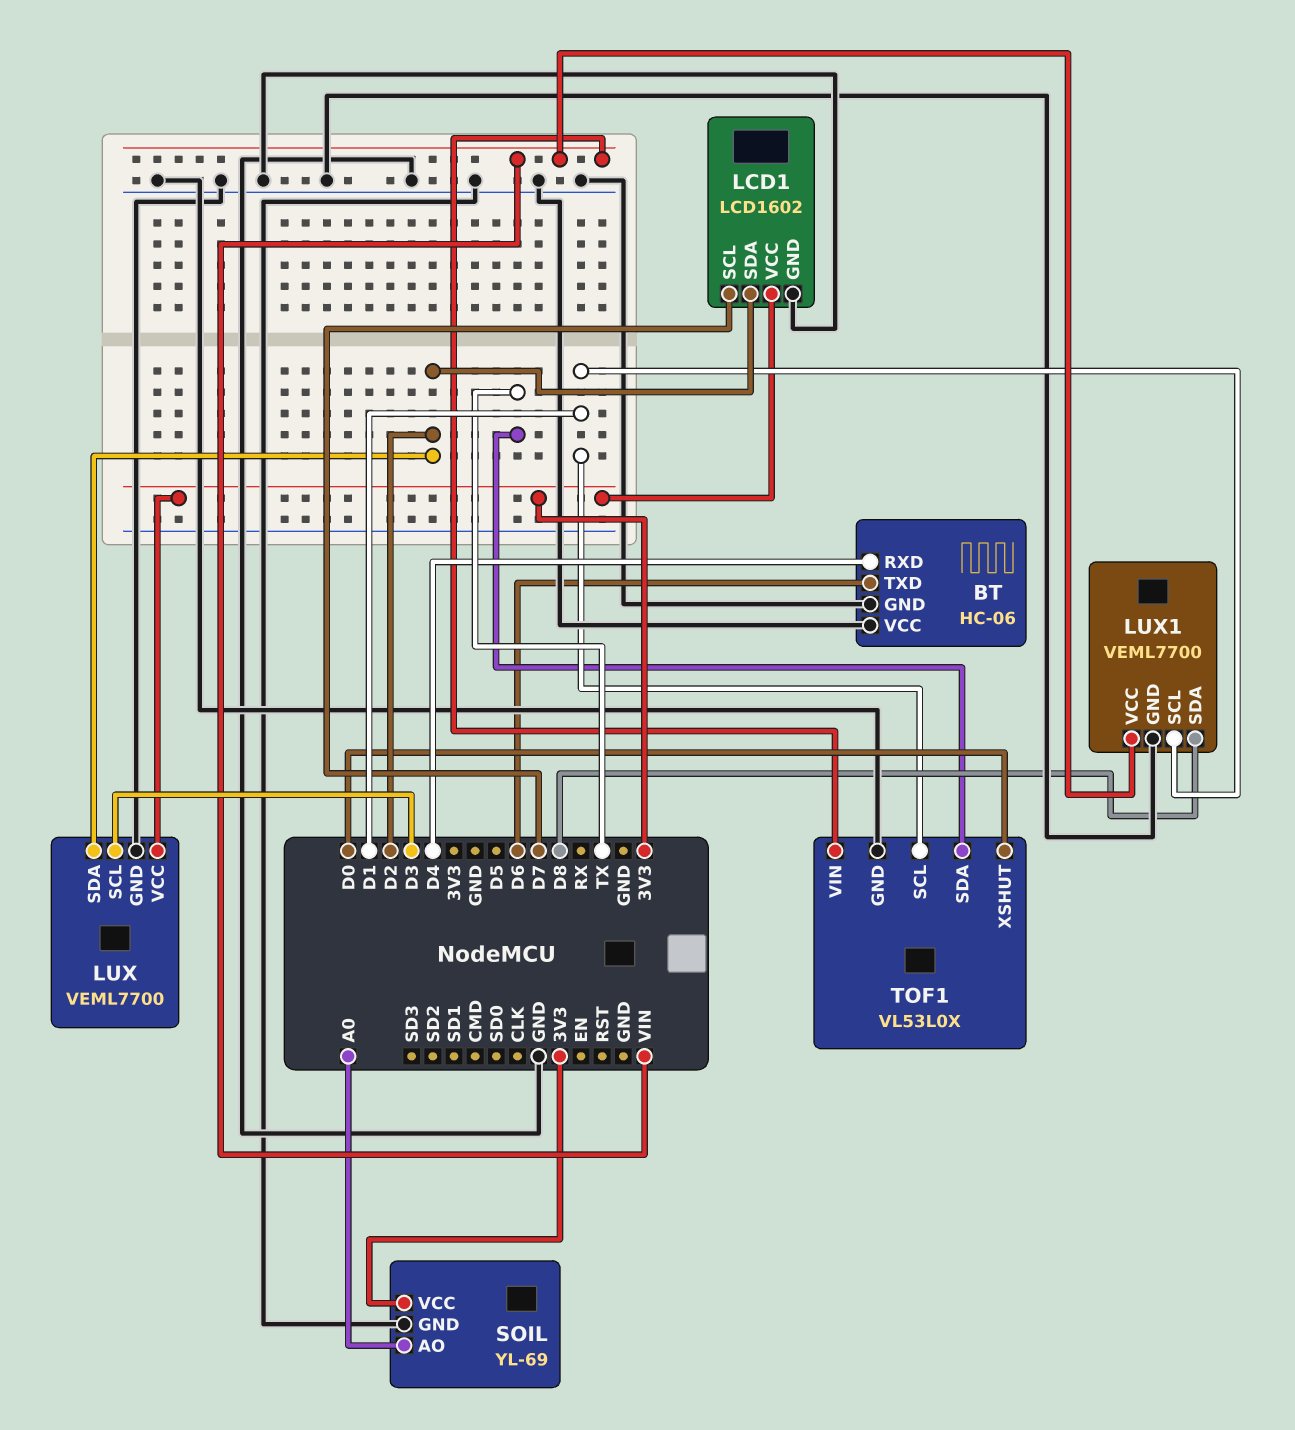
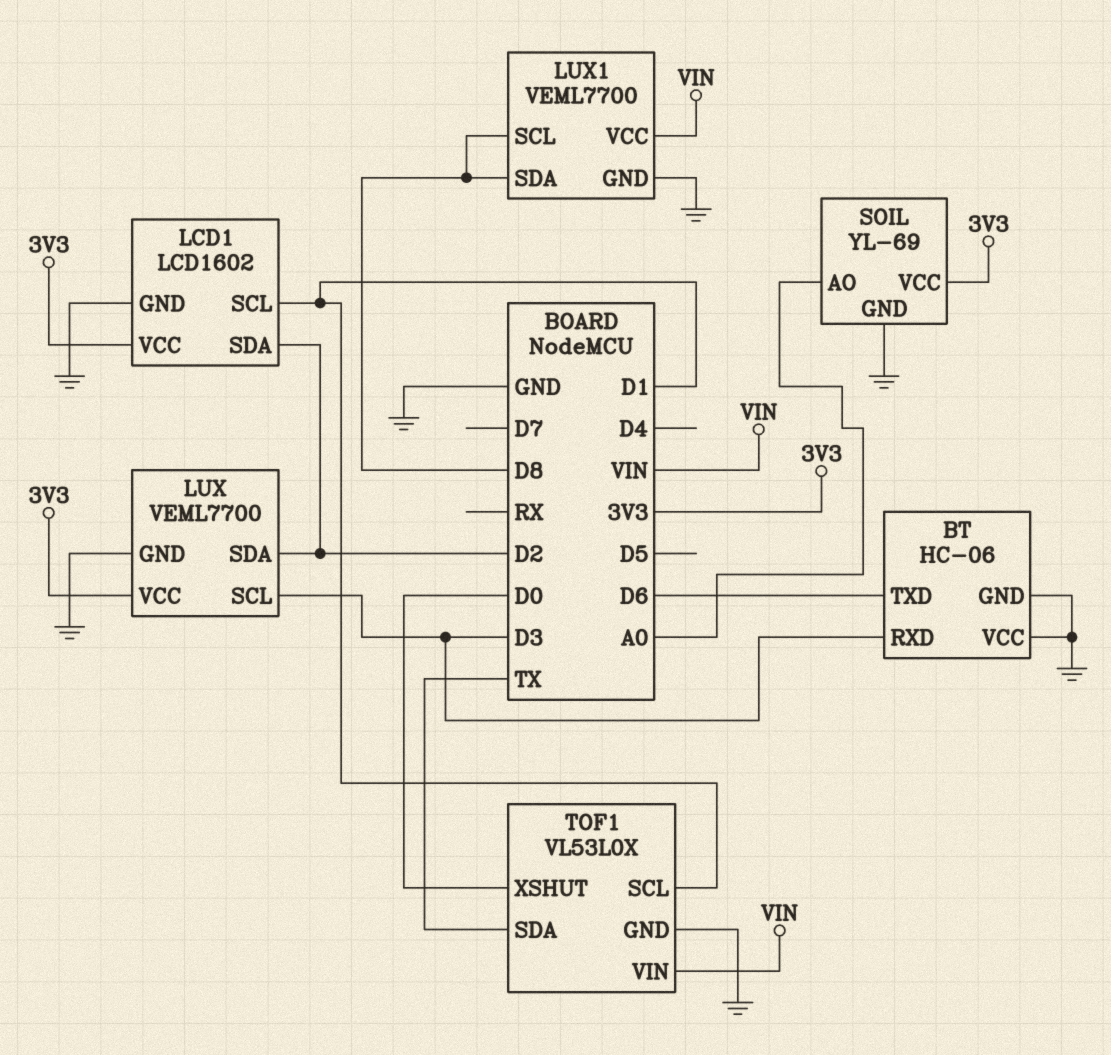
BT pin RXD: D4 -> D3
LCD1 pin SCL: D7 -> D1
LUX1 pin SCL: D1 -> D8

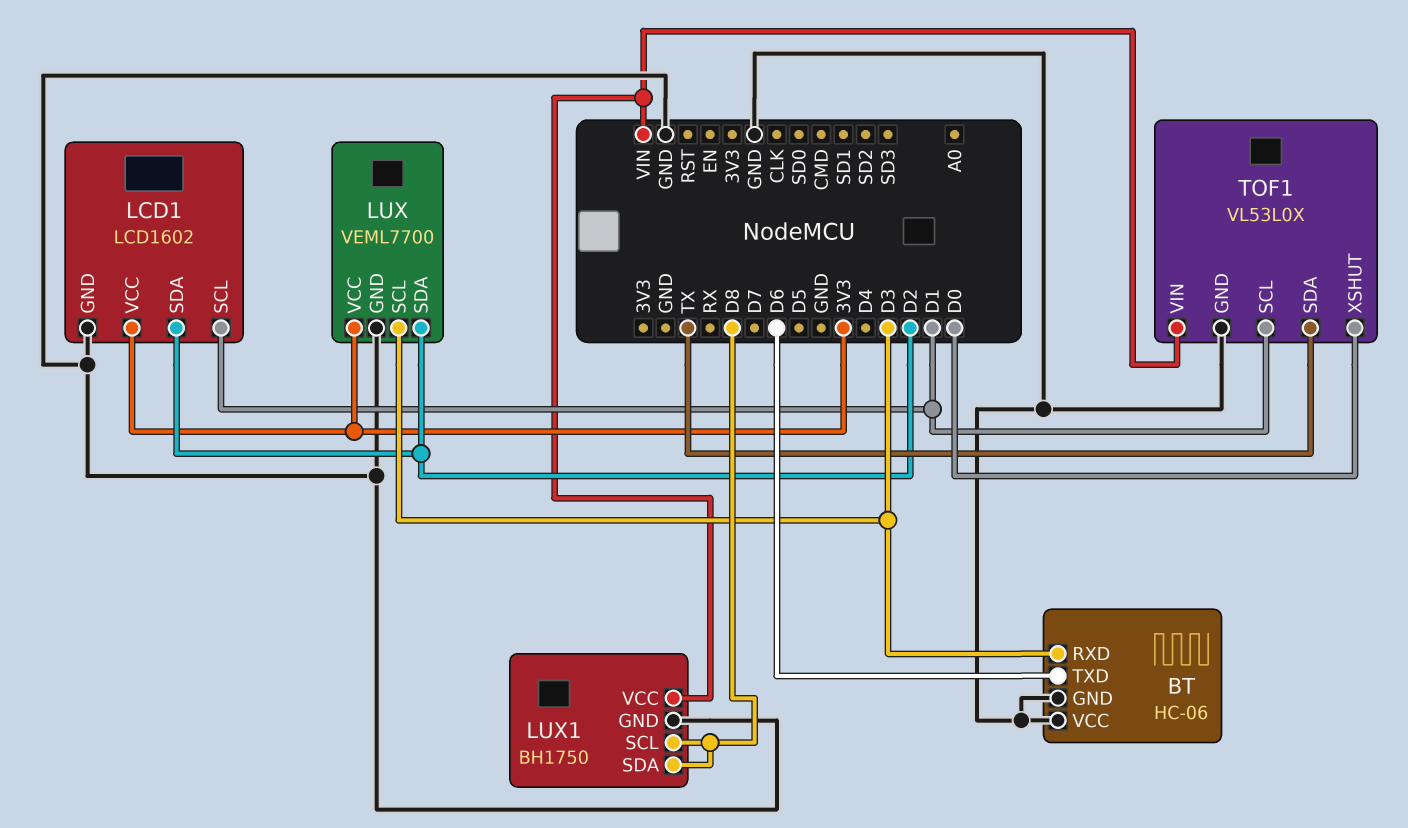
LUX1: VEML7700 -> BH1750
SOIL: YL-69 -> none
SOIL pin AO: A0 -> none
SOIL pin GND: GND -> none
SOIL pin VCC: 3V3 -> none

